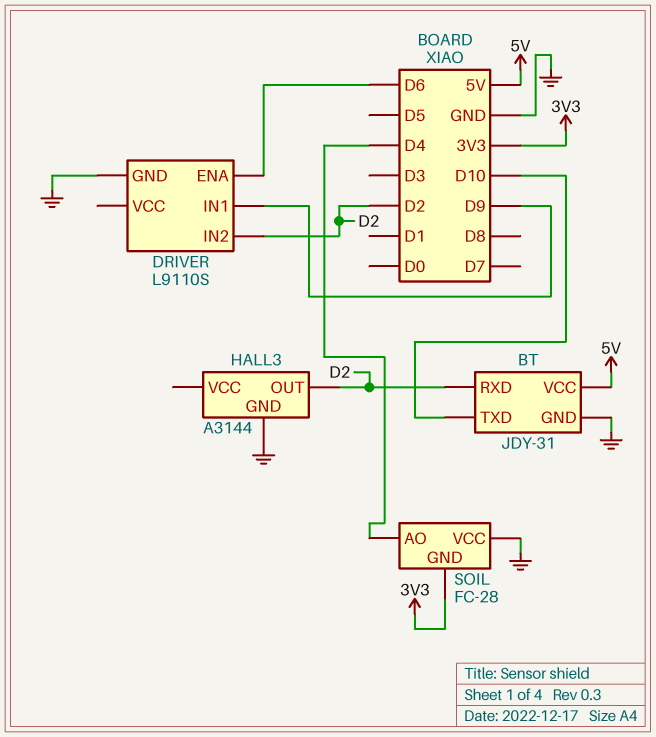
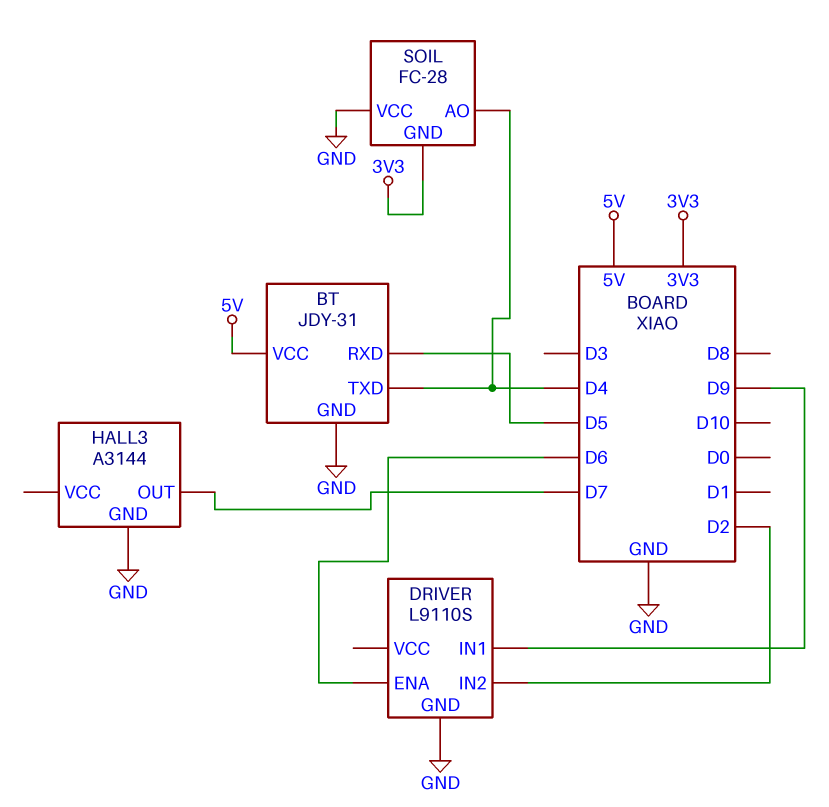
BT pin RXD: D2 -> D5
BT pin TXD: D10 -> D4
HALL3 pin OUT: D2 -> D7

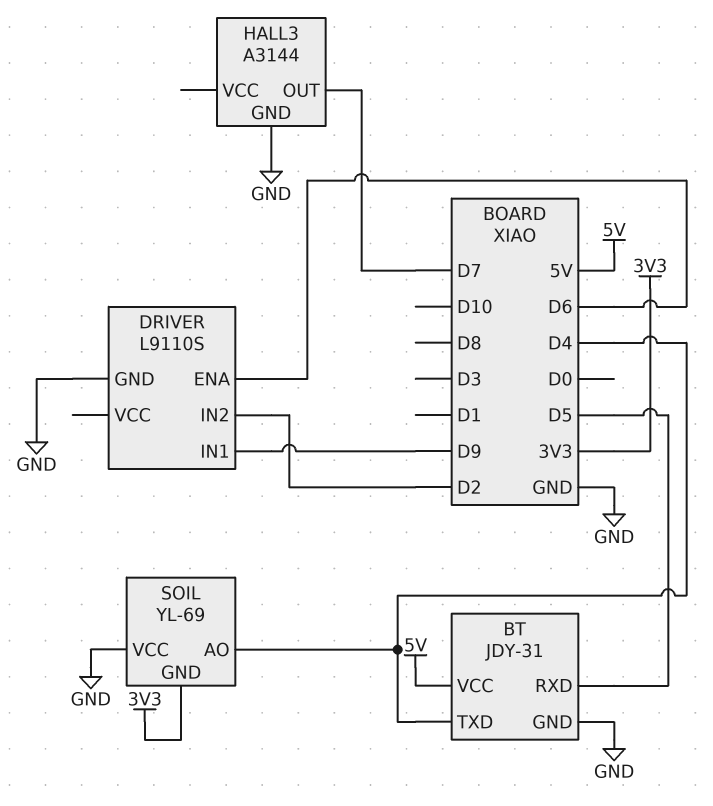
SOIL: FC-28 -> YL-69

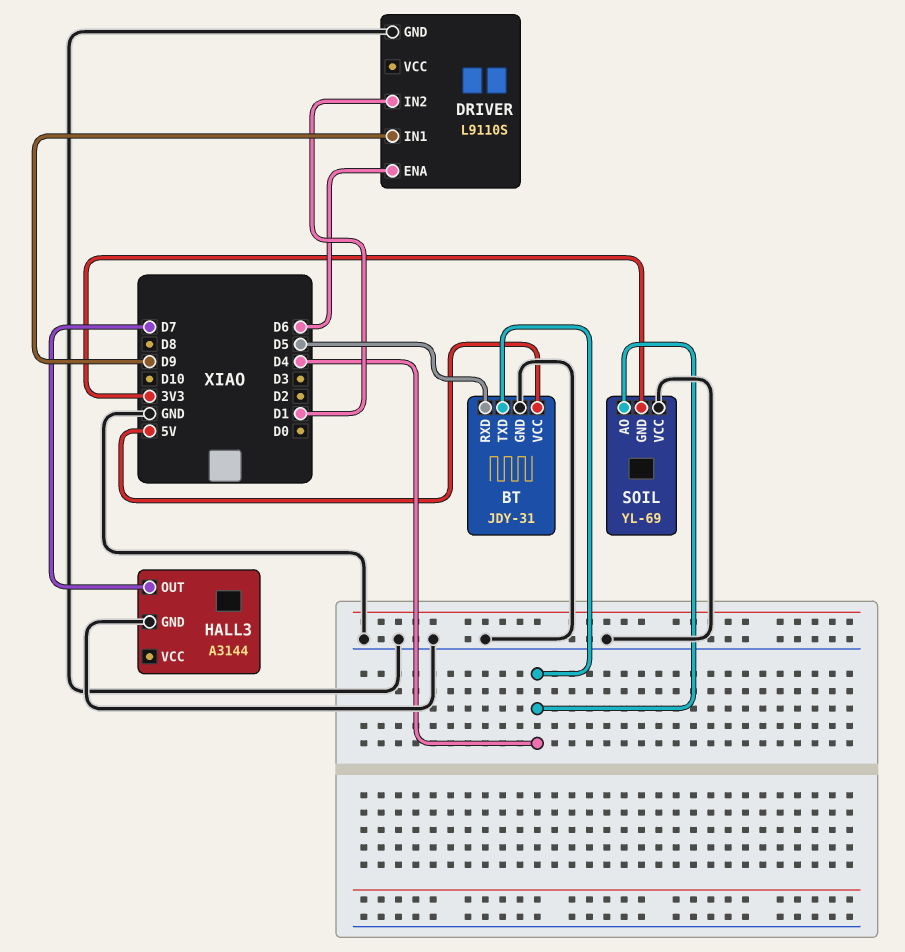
DRIVER pin IN2: D2 -> D1

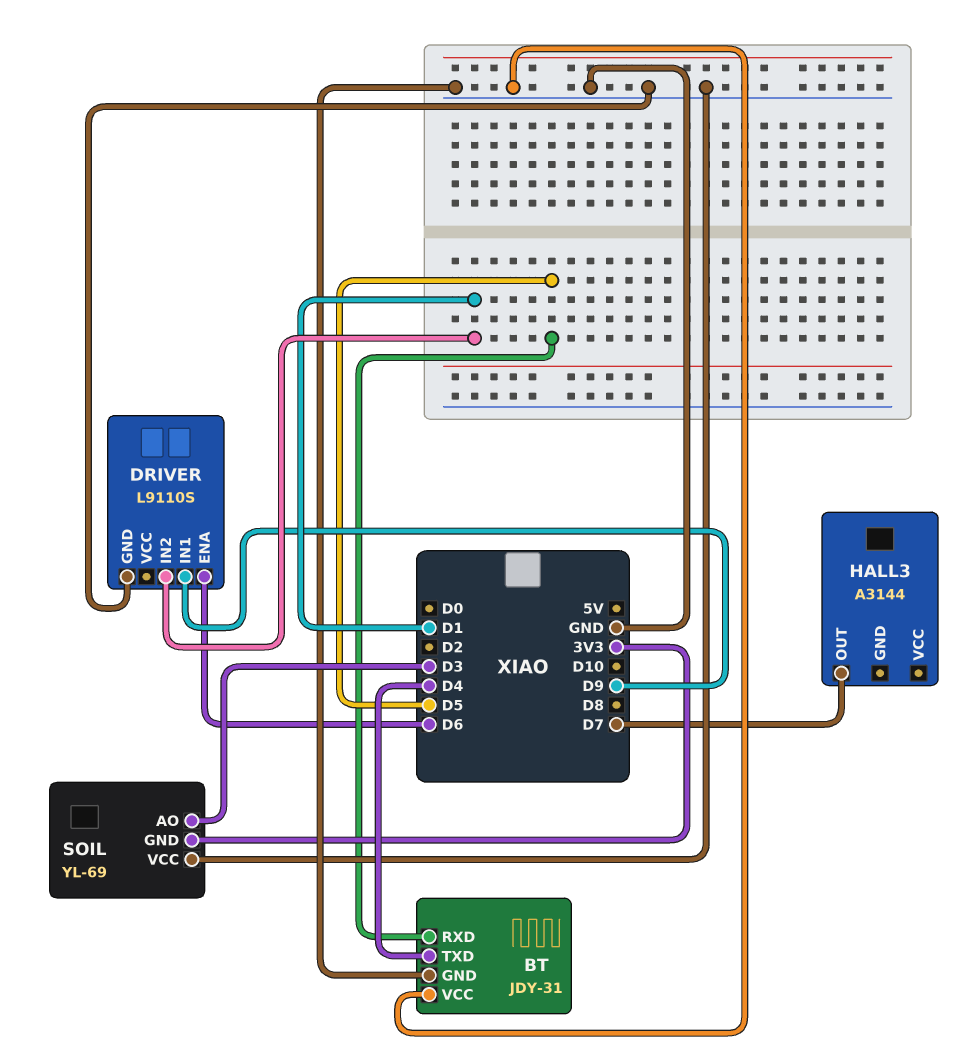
BT pin VCC: 5V -> GND
HALL3 pin GND: GND -> none
SOIL pin AO: D4 -> D3

